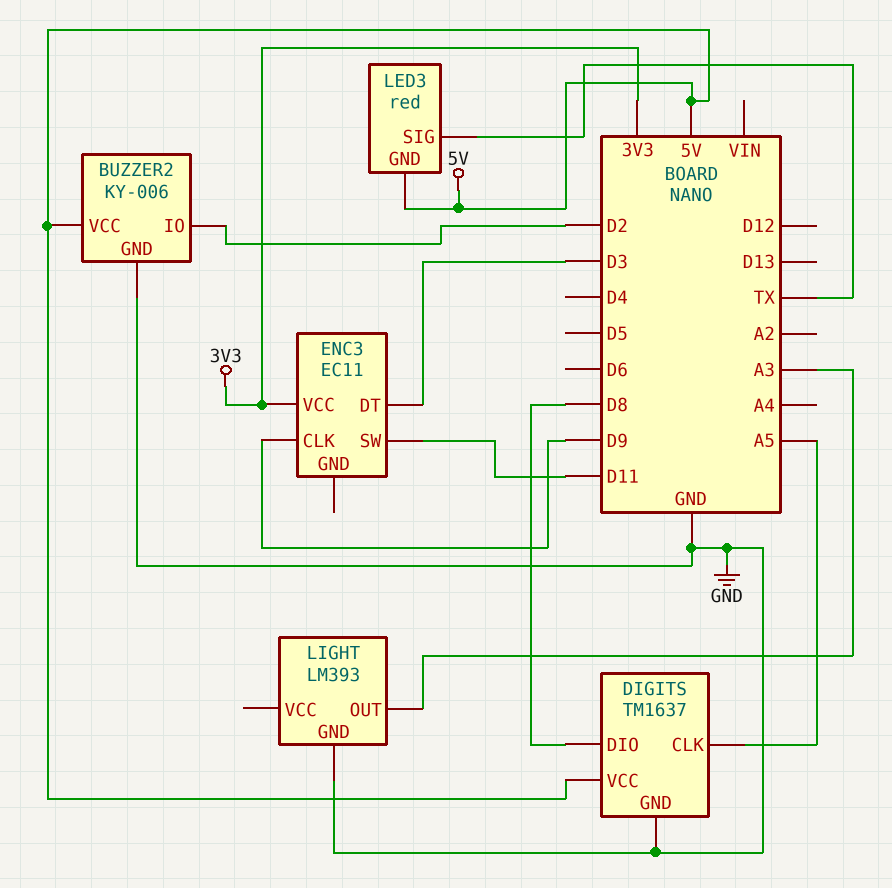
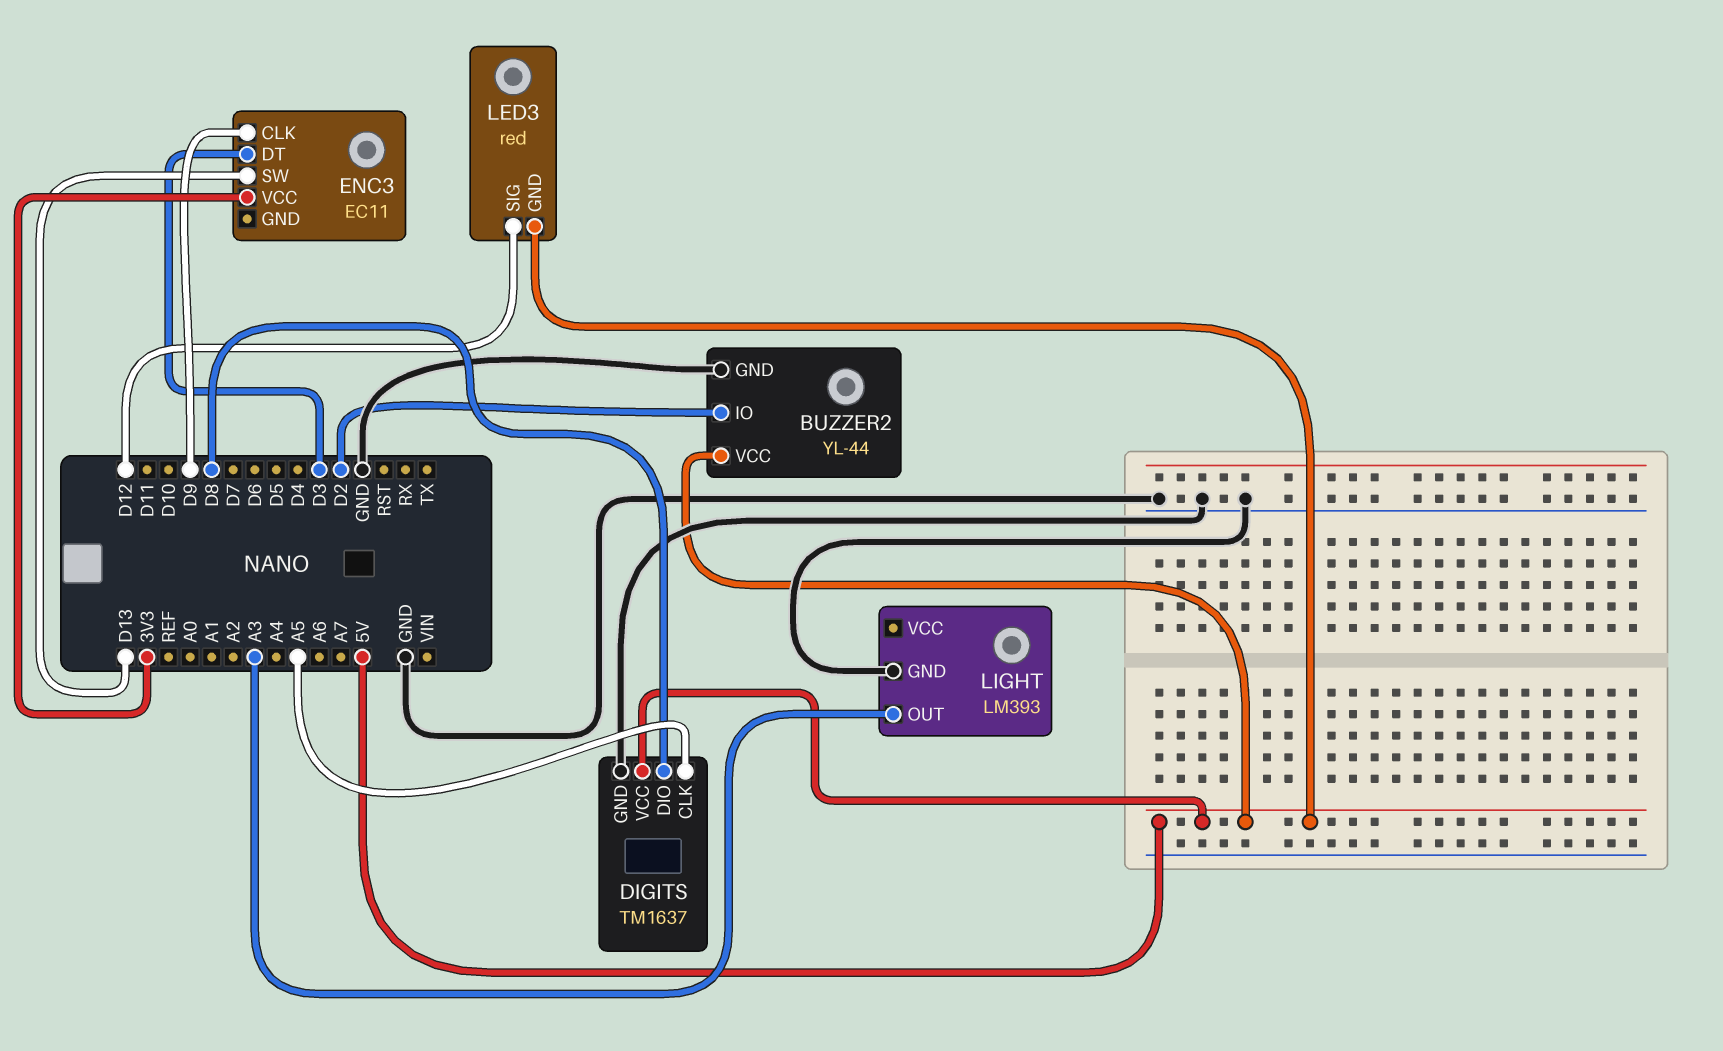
BUZZER2: KY-006 -> YL-44
ENC3 pin SW: D11 -> D13
LED3 pin SIG: TX -> D12

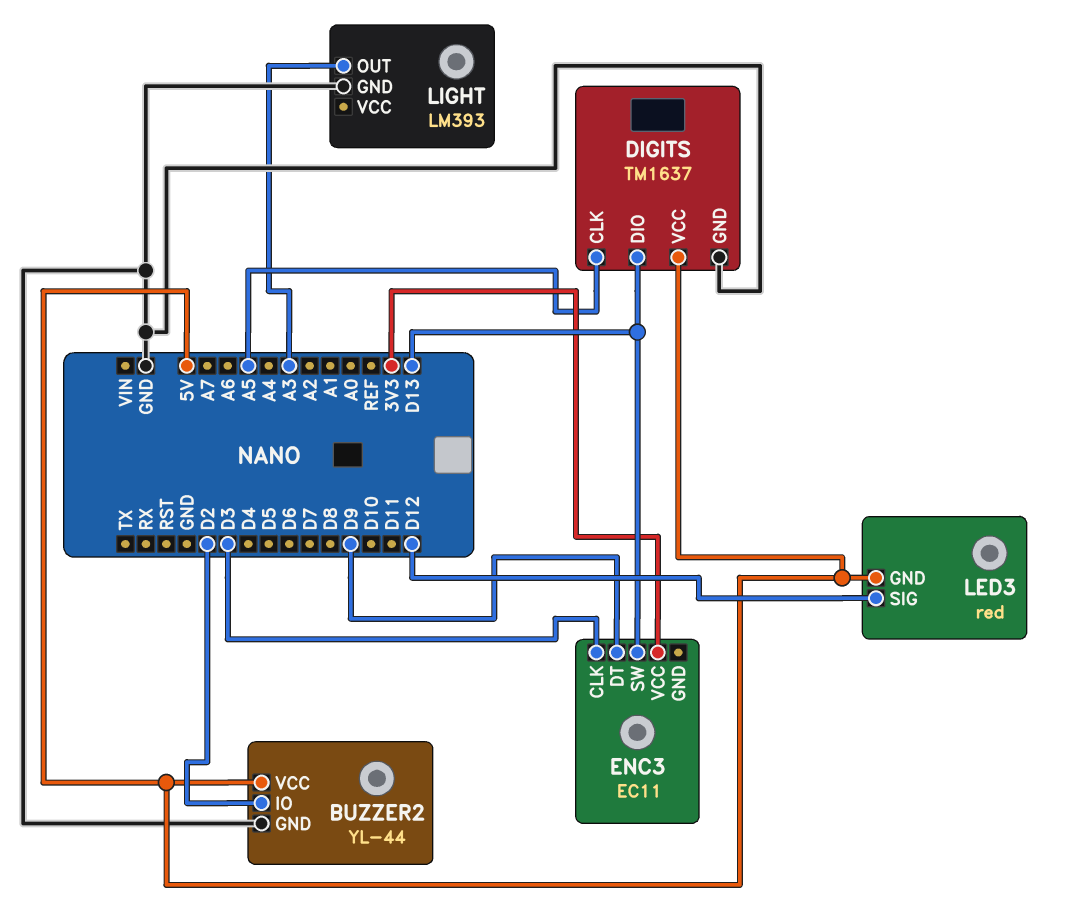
DIGITS pin DIO: D8 -> D13
ENC3 pin CLK: D9 -> D3
ENC3 pin DT: D3 -> D9

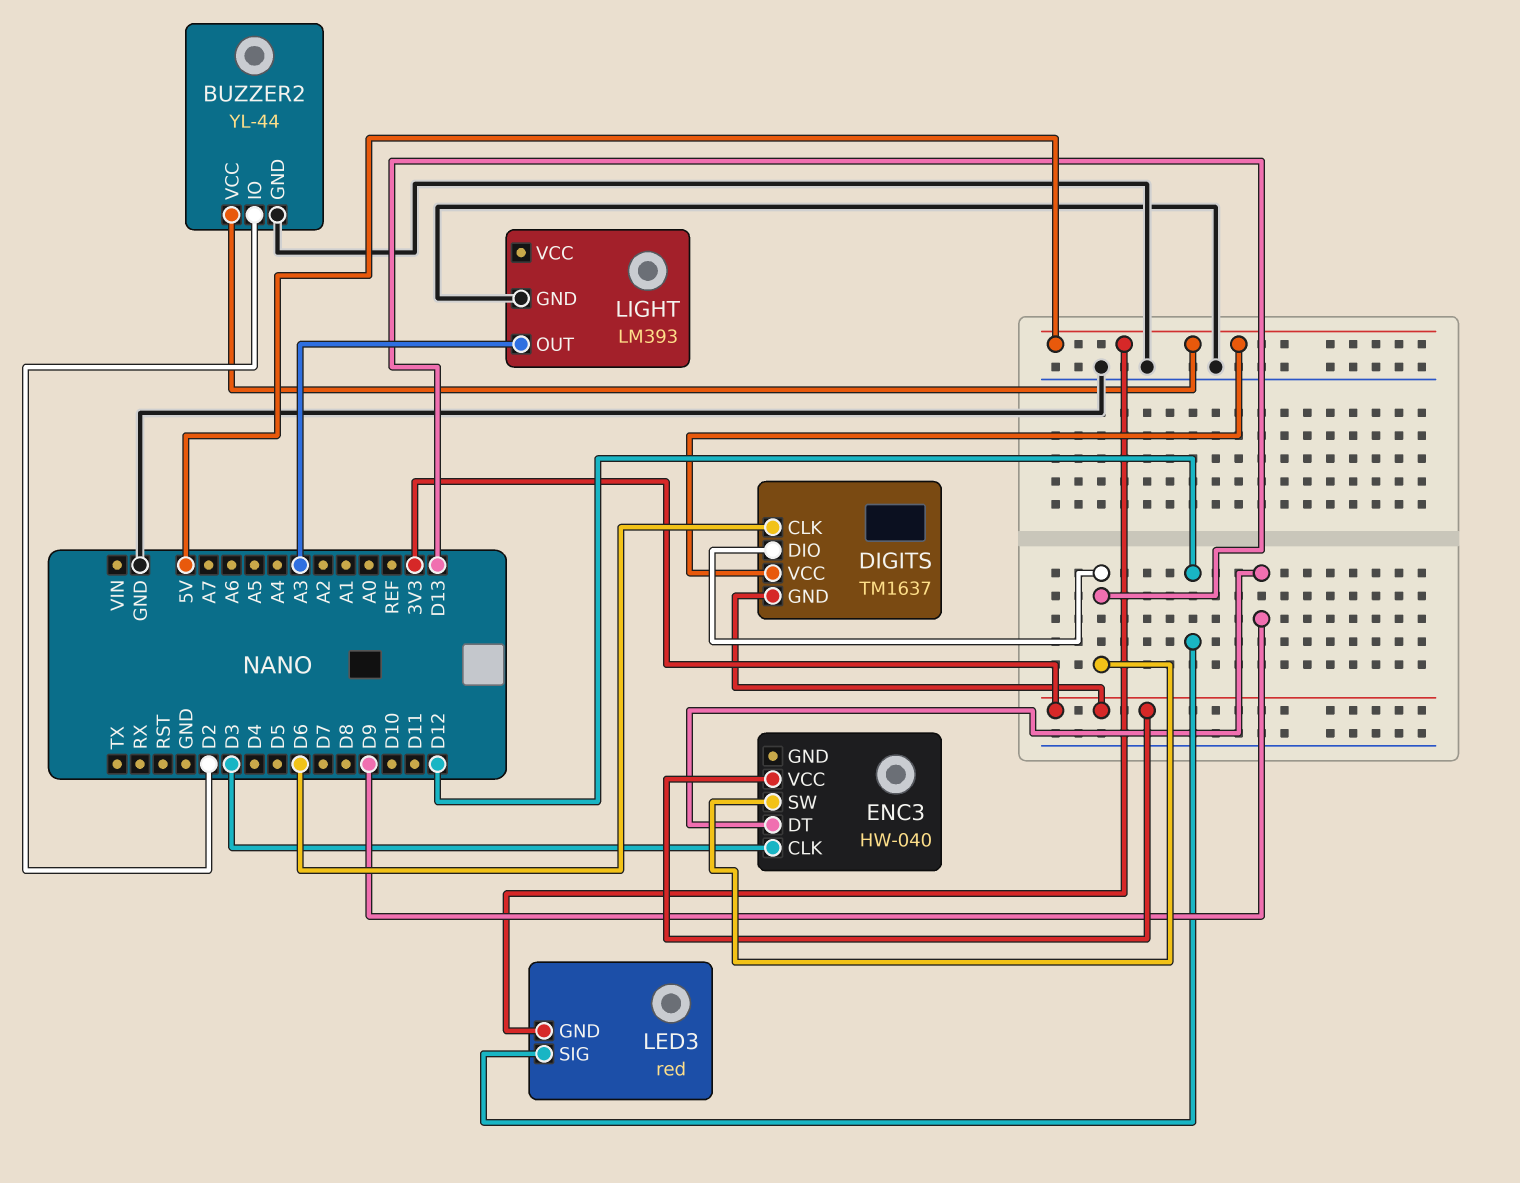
DIGITS pin CLK: A5 -> D6
DIGITS pin GND: GND -> 3V3
ENC3: EC11 -> HW-040

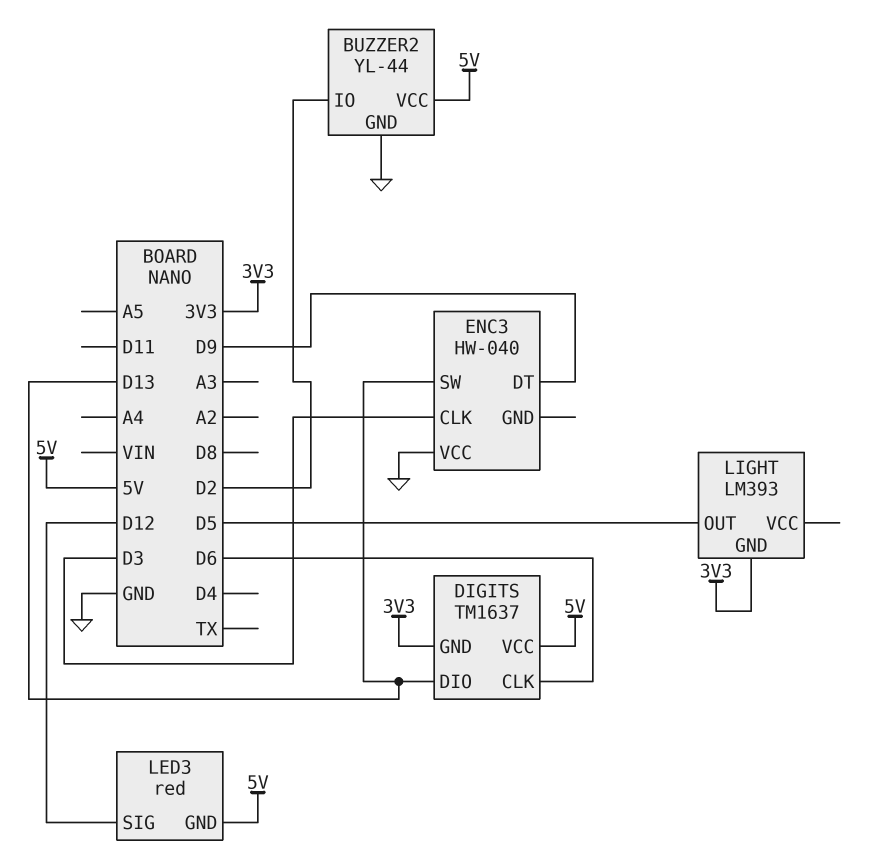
ENC3 pin VCC: 3V3 -> GND
LIGHT pin GND: GND -> 3V3
LIGHT pin OUT: A3 -> D5

